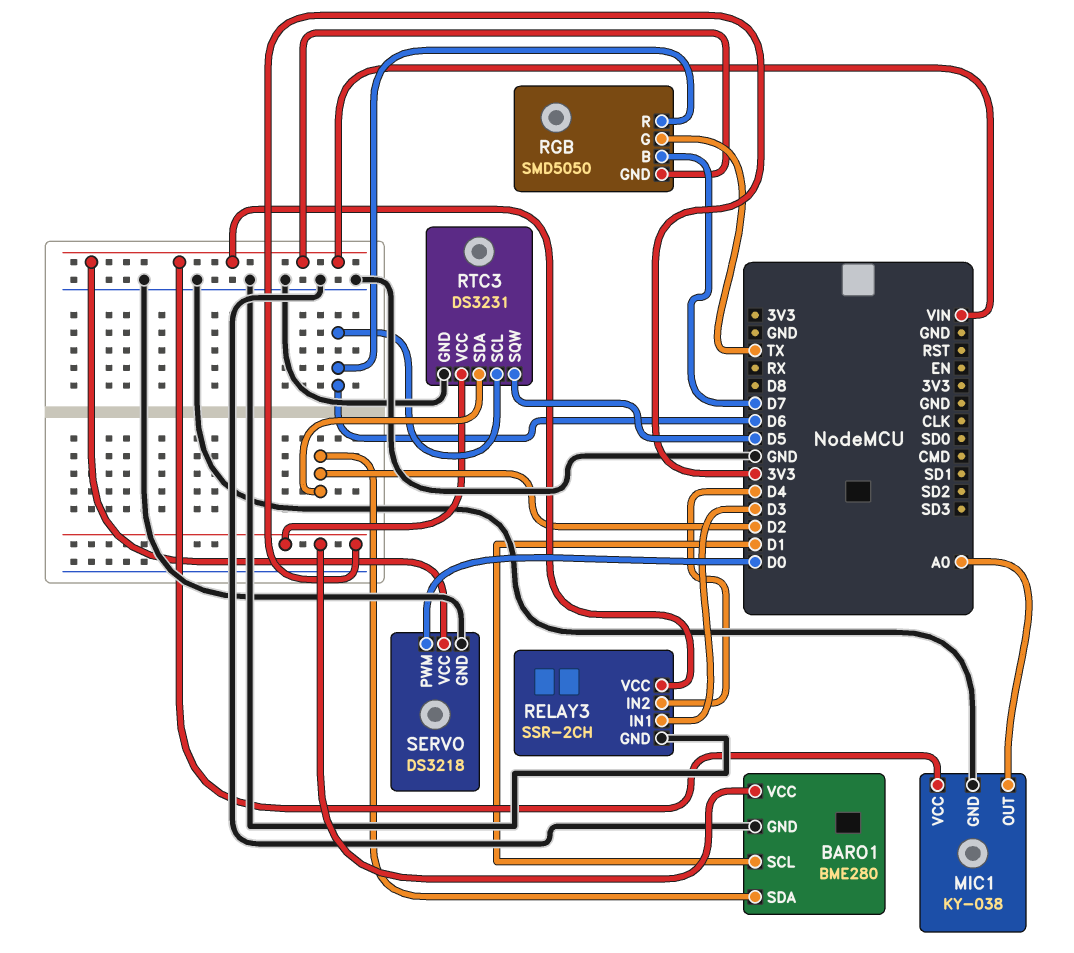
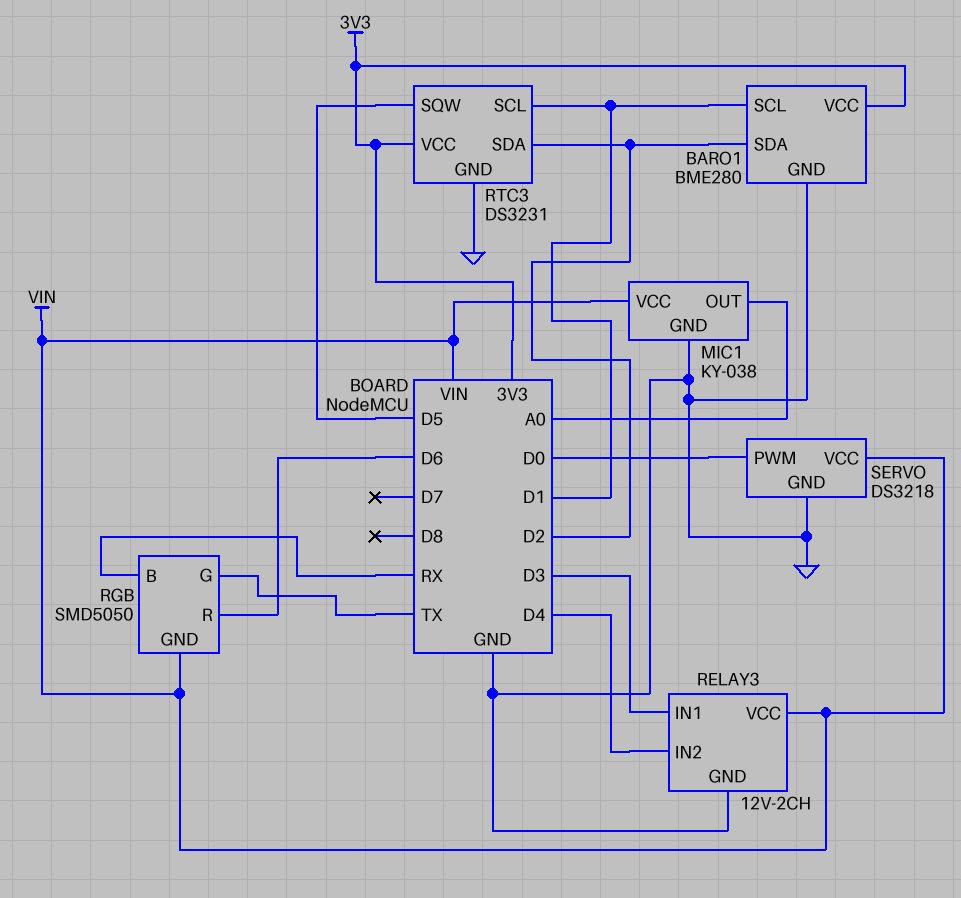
RELAY3: SSR-2CH -> 12V-2CH
RGB pin B: D7 -> RX
RTC3 pin SCL: D6 -> D1

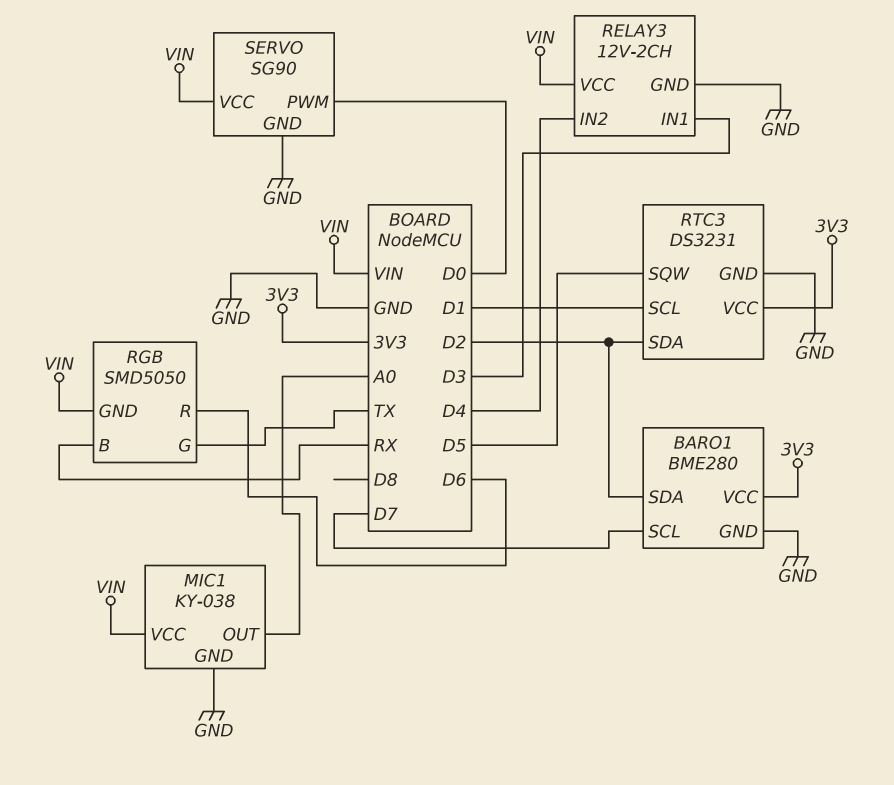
BARO1 pin SCL: D1 -> D7
SERVO: DS3218 -> SG90

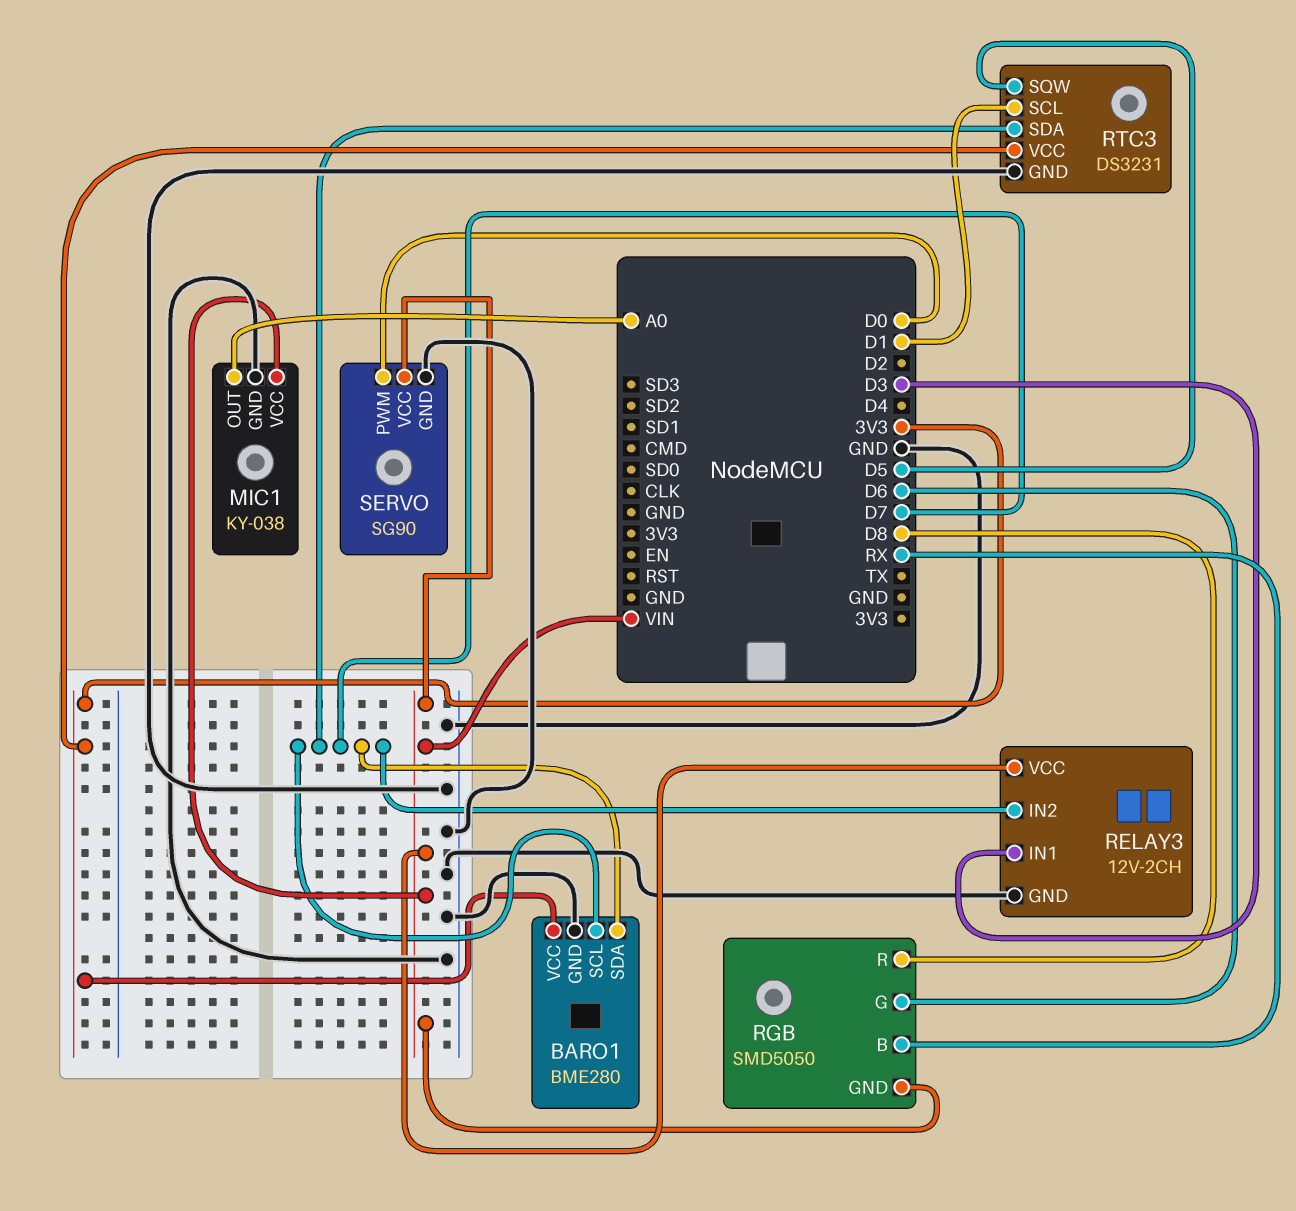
BARO1 pin SDA: D2 -> D7
RELAY3 pin IN2: D4 -> D7
RGB pin G: TX -> D6
RGB pin R: D6 -> D8
RTC3 pin SDA: D2 -> D7

